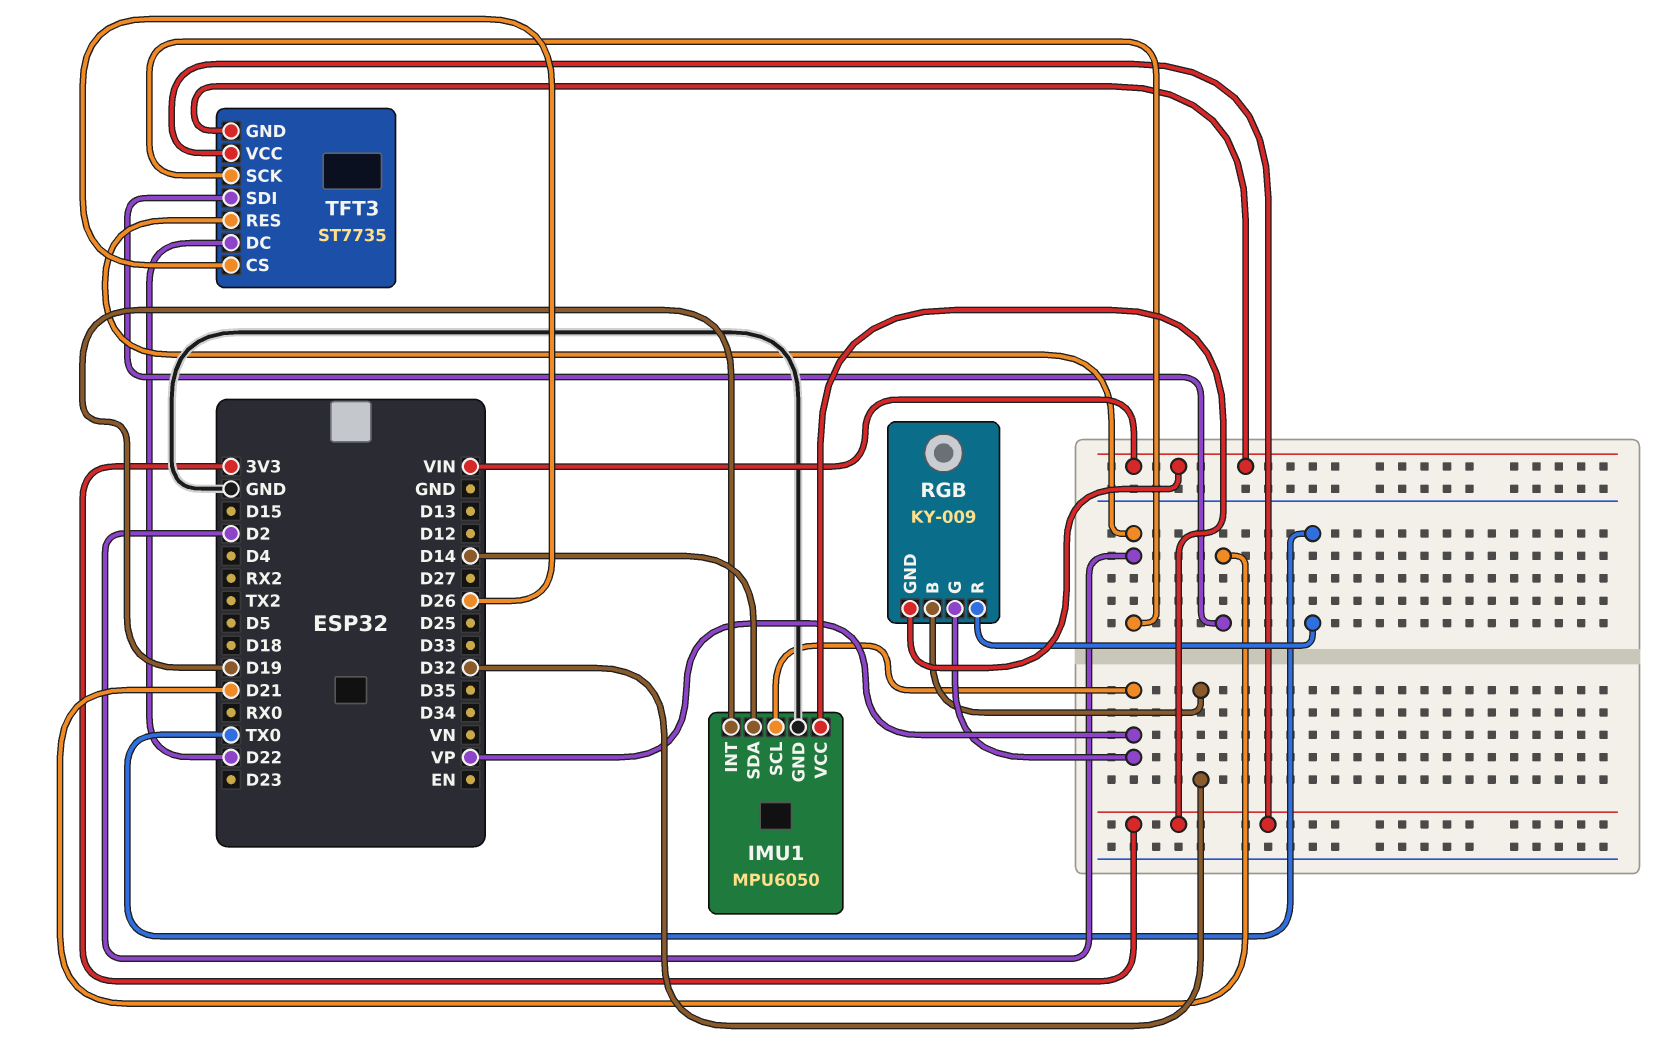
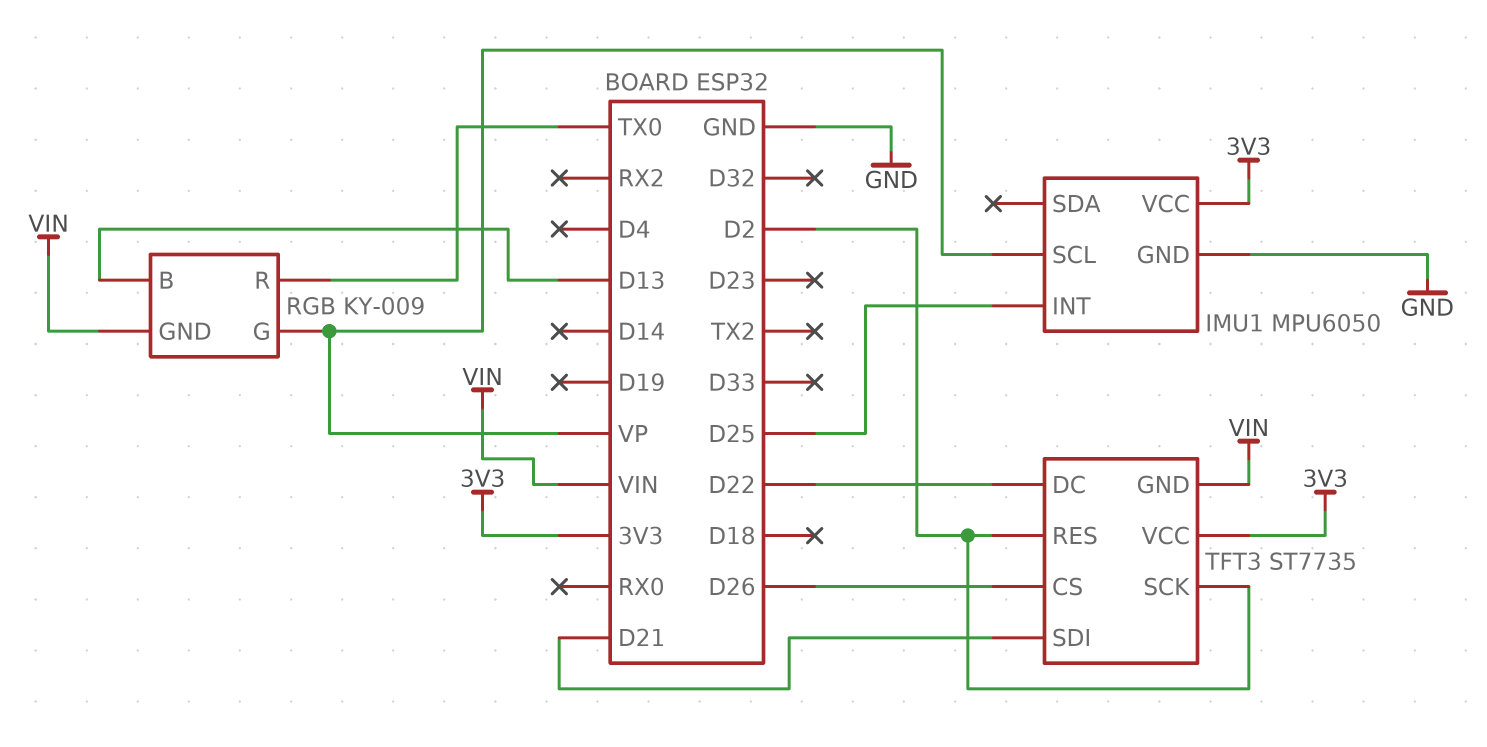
IMU1 pin INT: D19 -> D25
IMU1 pin SDA: D14 -> none
RGB pin B: D32 -> D13

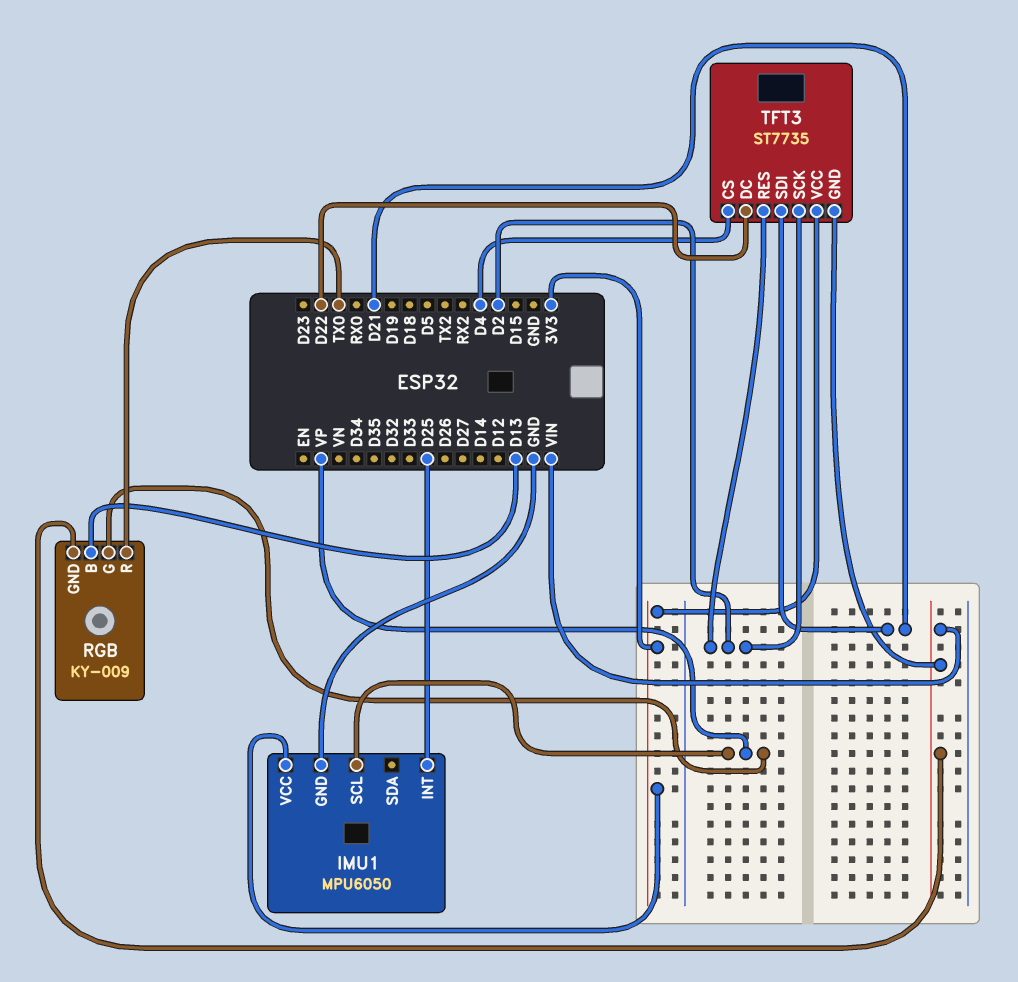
TFT3 pin CS: D26 -> D4

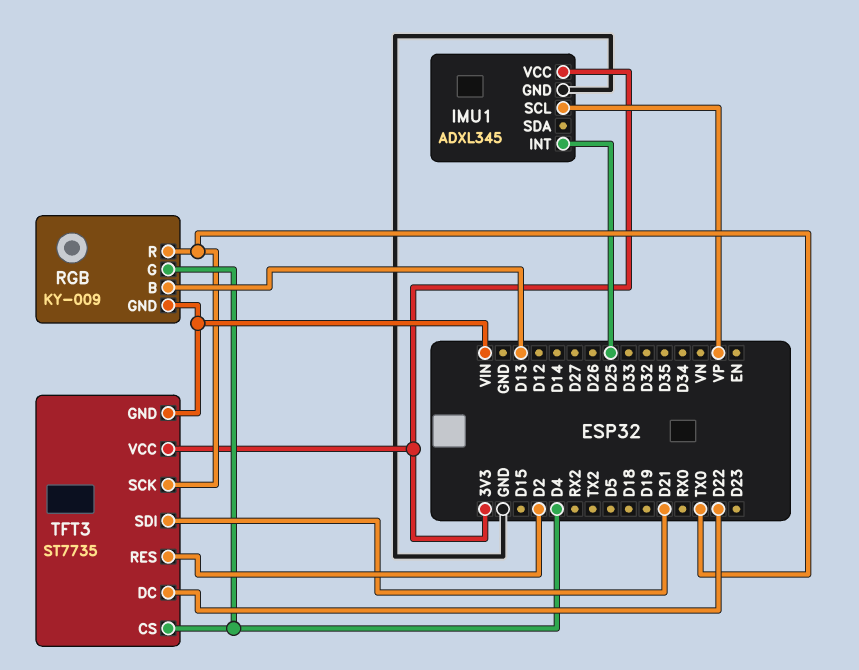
IMU1: MPU6050 -> ADXL345
RGB pin G: VP -> D4
TFT3 pin SCK: D2 -> TX0

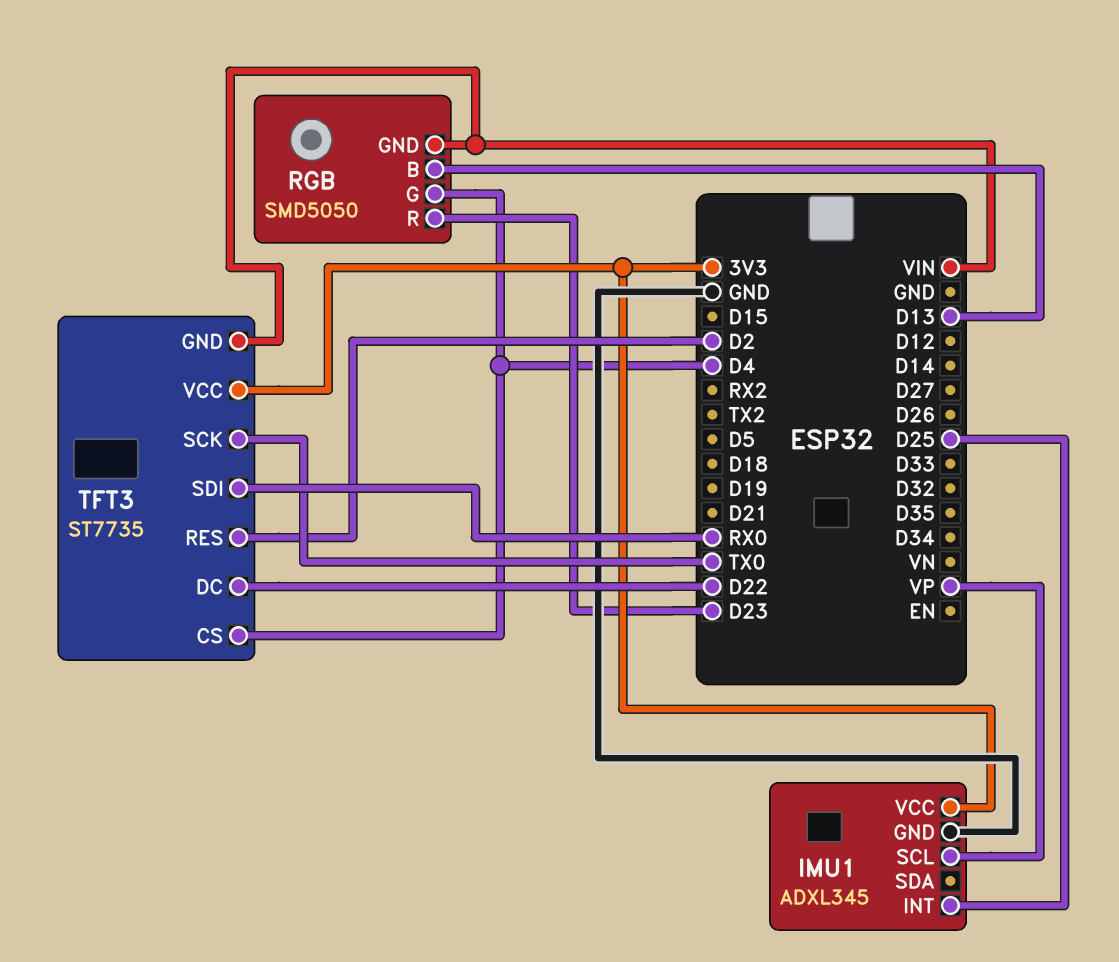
RGB: KY-009 -> SMD5050
RGB pin R: TX0 -> D23
TFT3 pin SDI: D21 -> RX0

